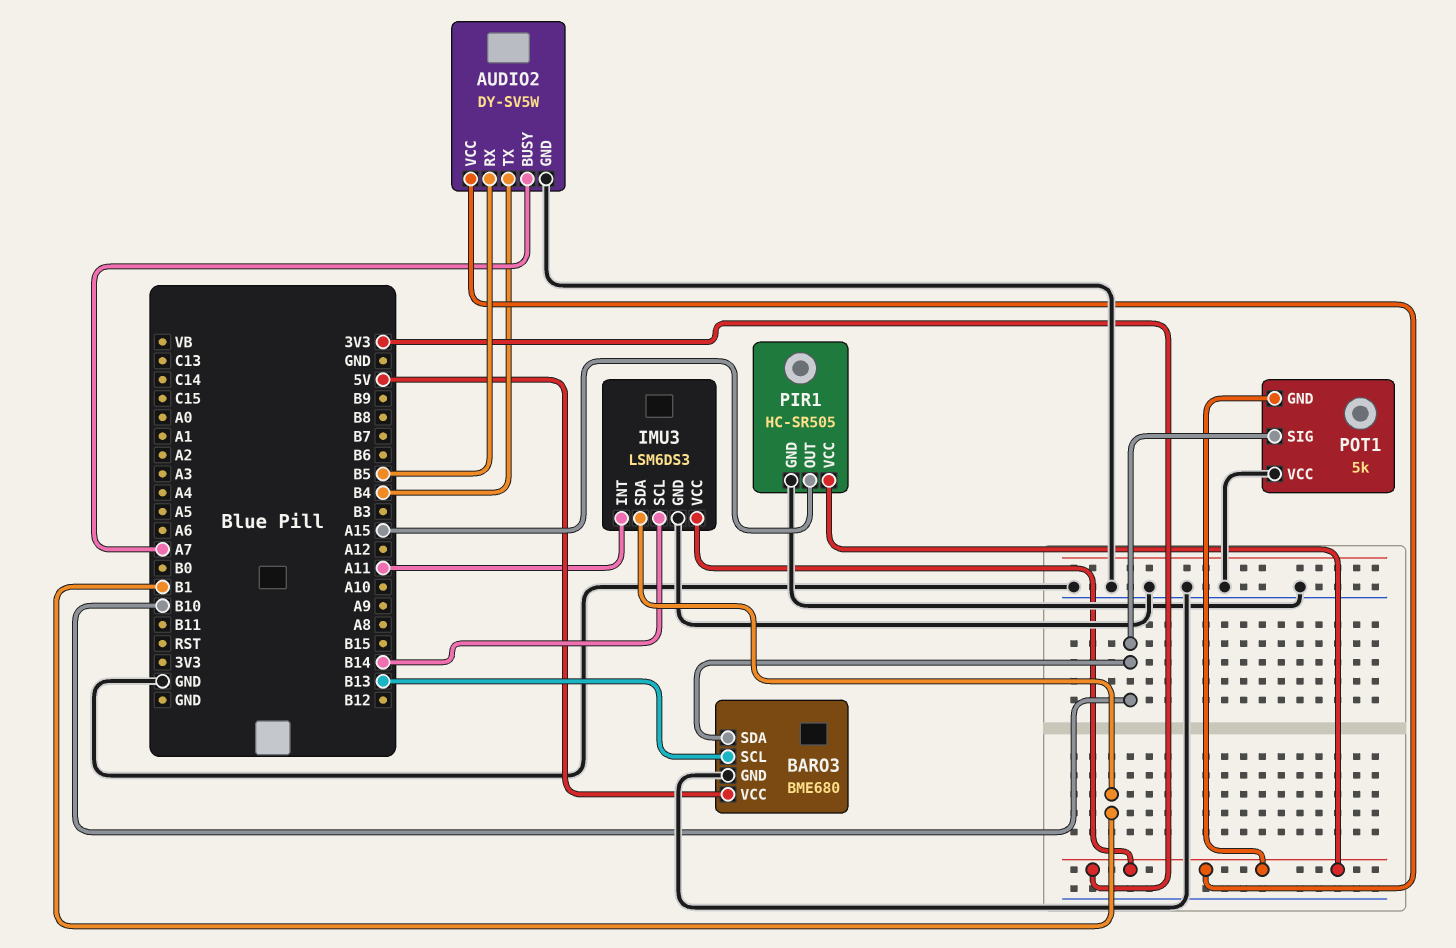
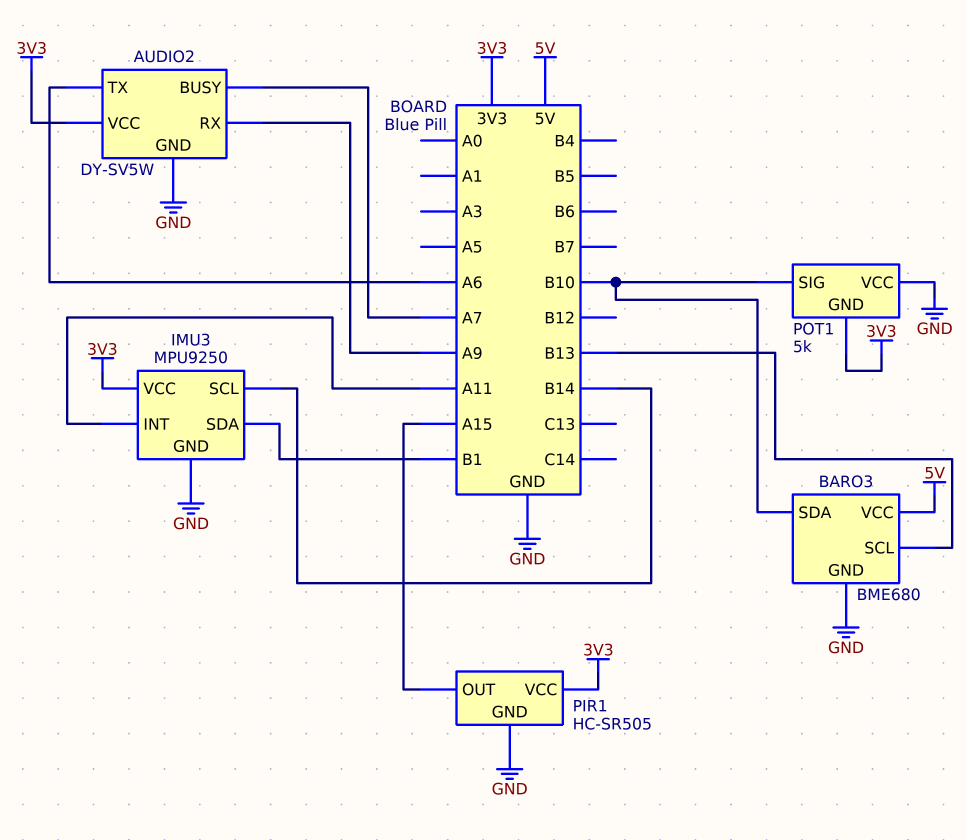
AUDIO2 pin RX: B5 -> A9
AUDIO2 pin TX: B4 -> A6
IMU3: LSM6DS3 -> MPU9250

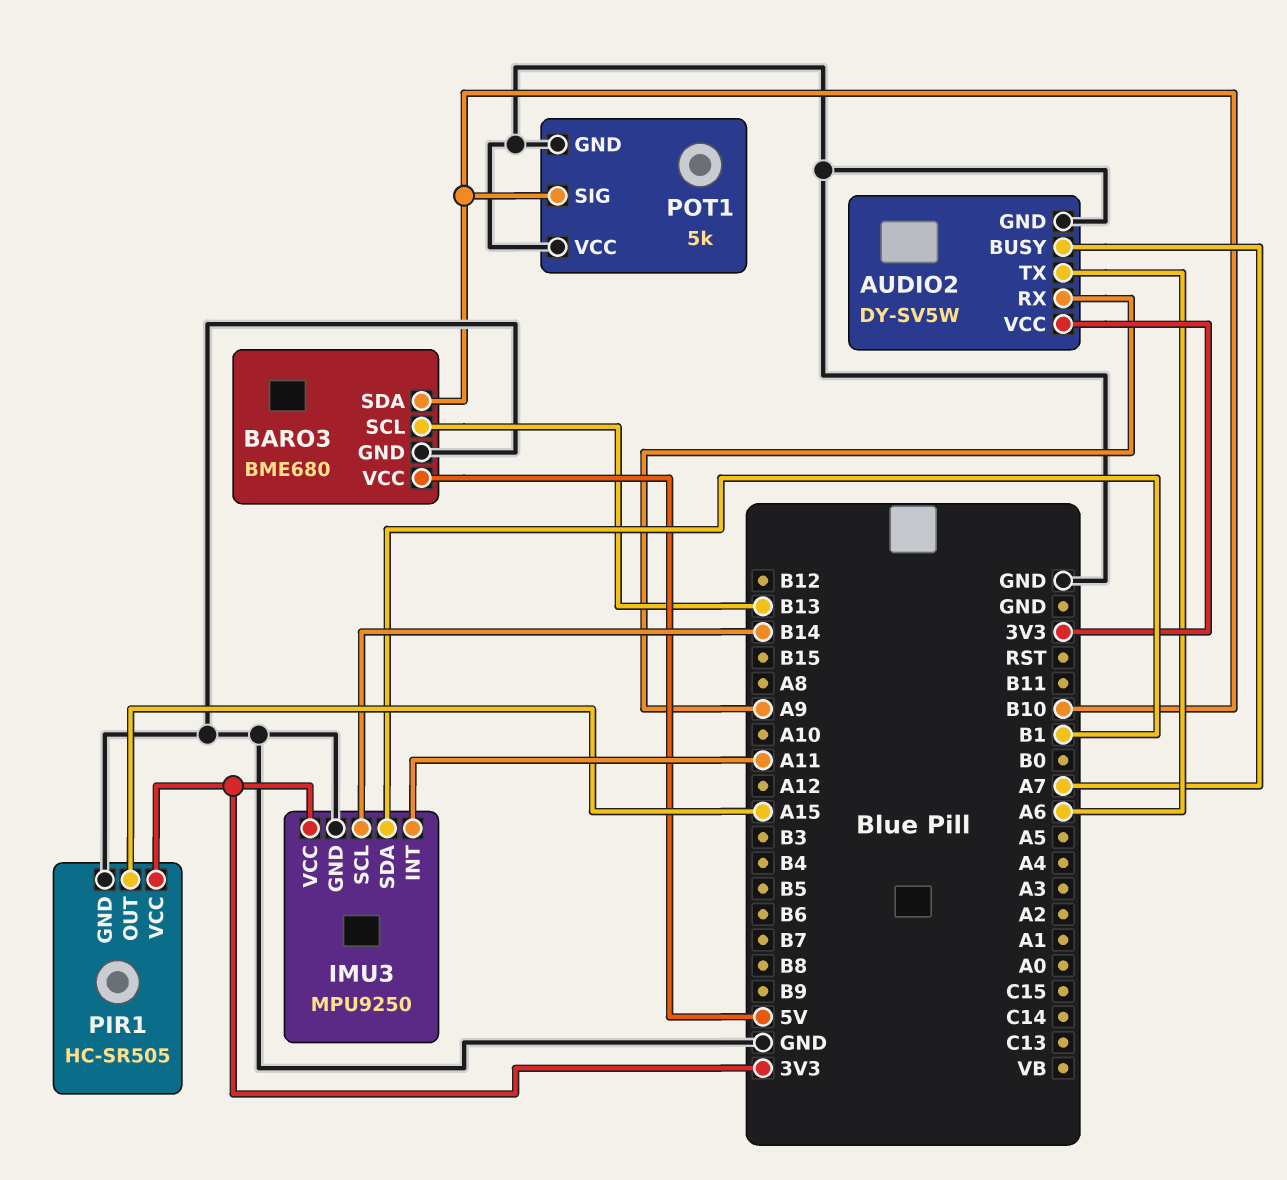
POT1 pin GND: 3V3 -> GND

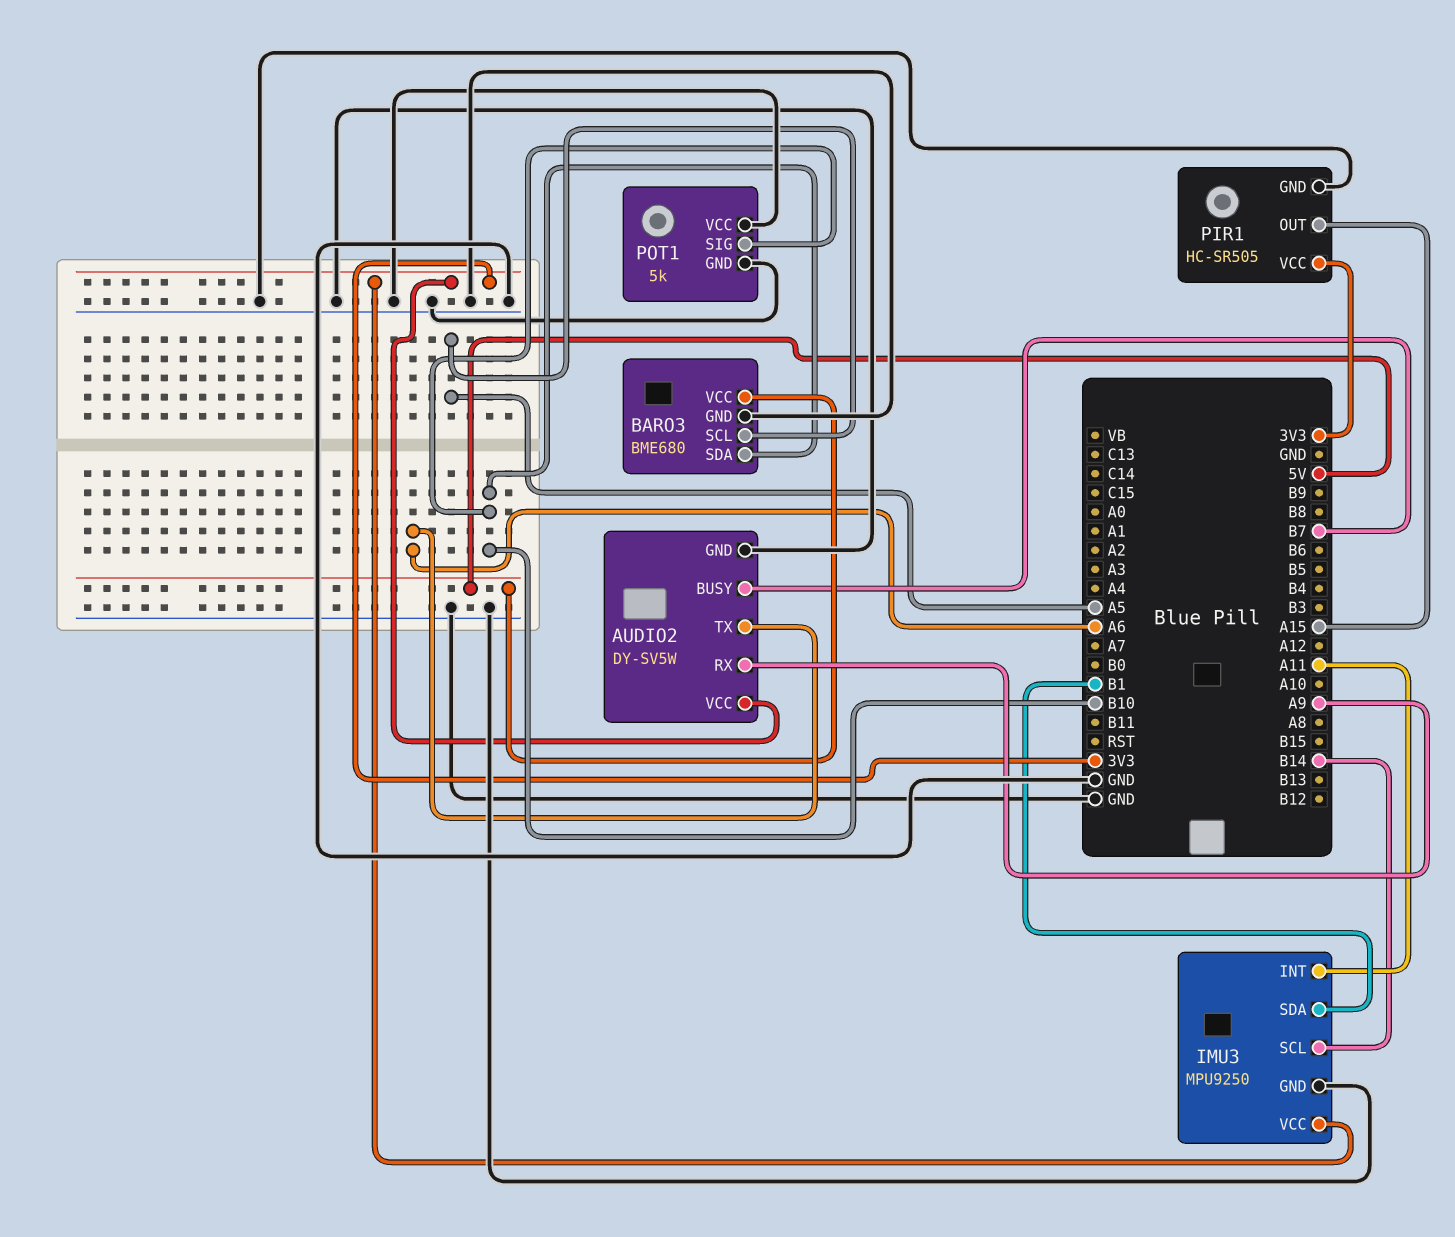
AUDIO2 pin BUSY: A7 -> B7
BARO3 pin SCL: B13 -> A5

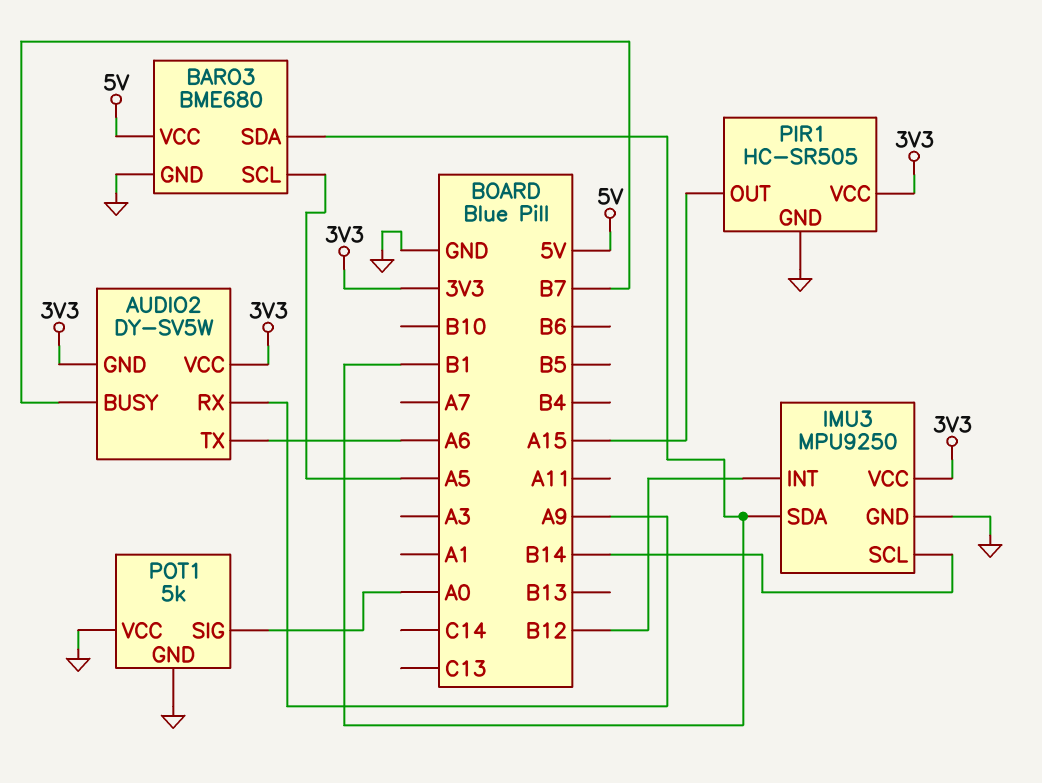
AUDIO2 pin GND: GND -> 3V3
BARO3 pin SDA: B10 -> B1
IMU3 pin INT: A11 -> B12
POT1 pin SIG: B10 -> A0

